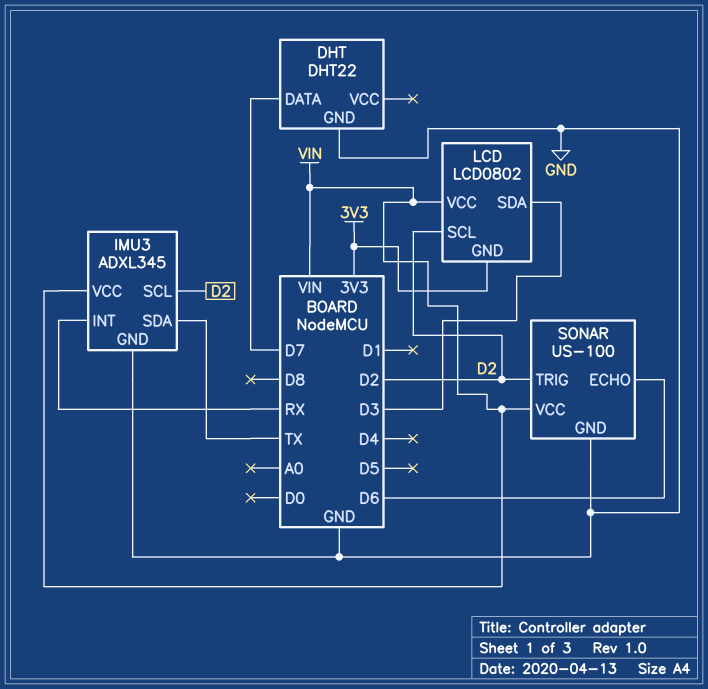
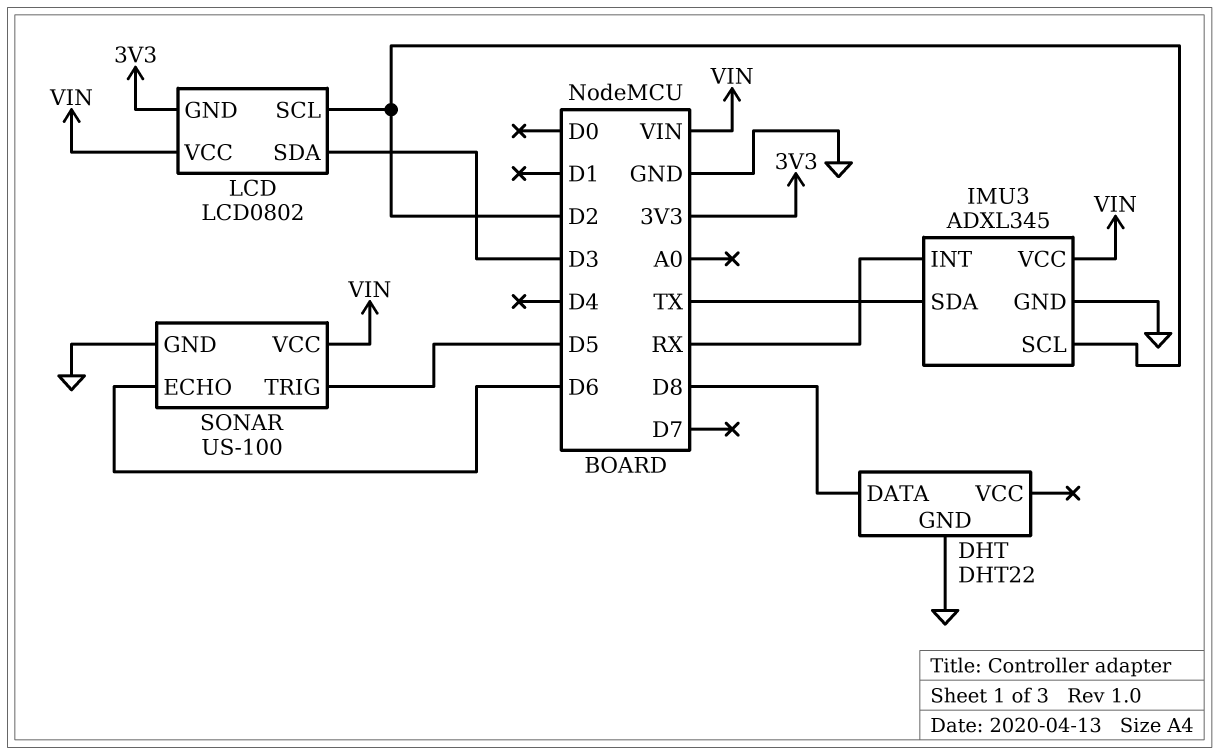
DHT pin DATA: D7 -> D8
SONAR pin TRIG: D2 -> D5

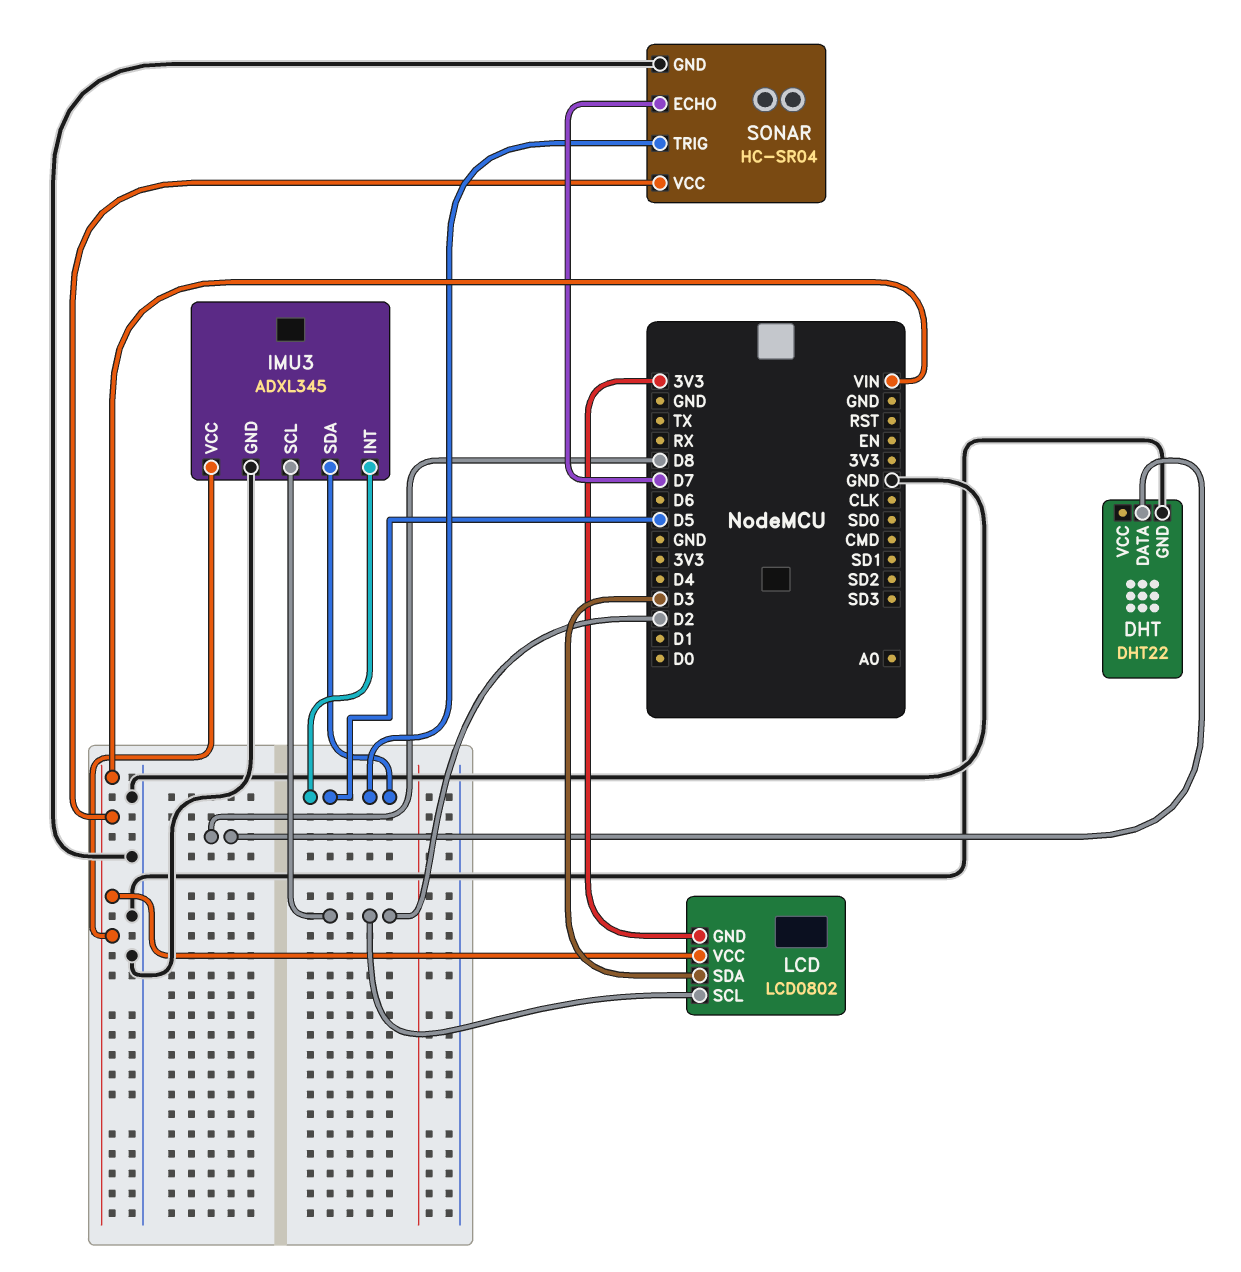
IMU3 pin INT: RX -> D5
IMU3 pin SDA: TX -> D5
SONAR: US-100 -> HC-SR04
SONAR pin ECHO: D6 -> D7

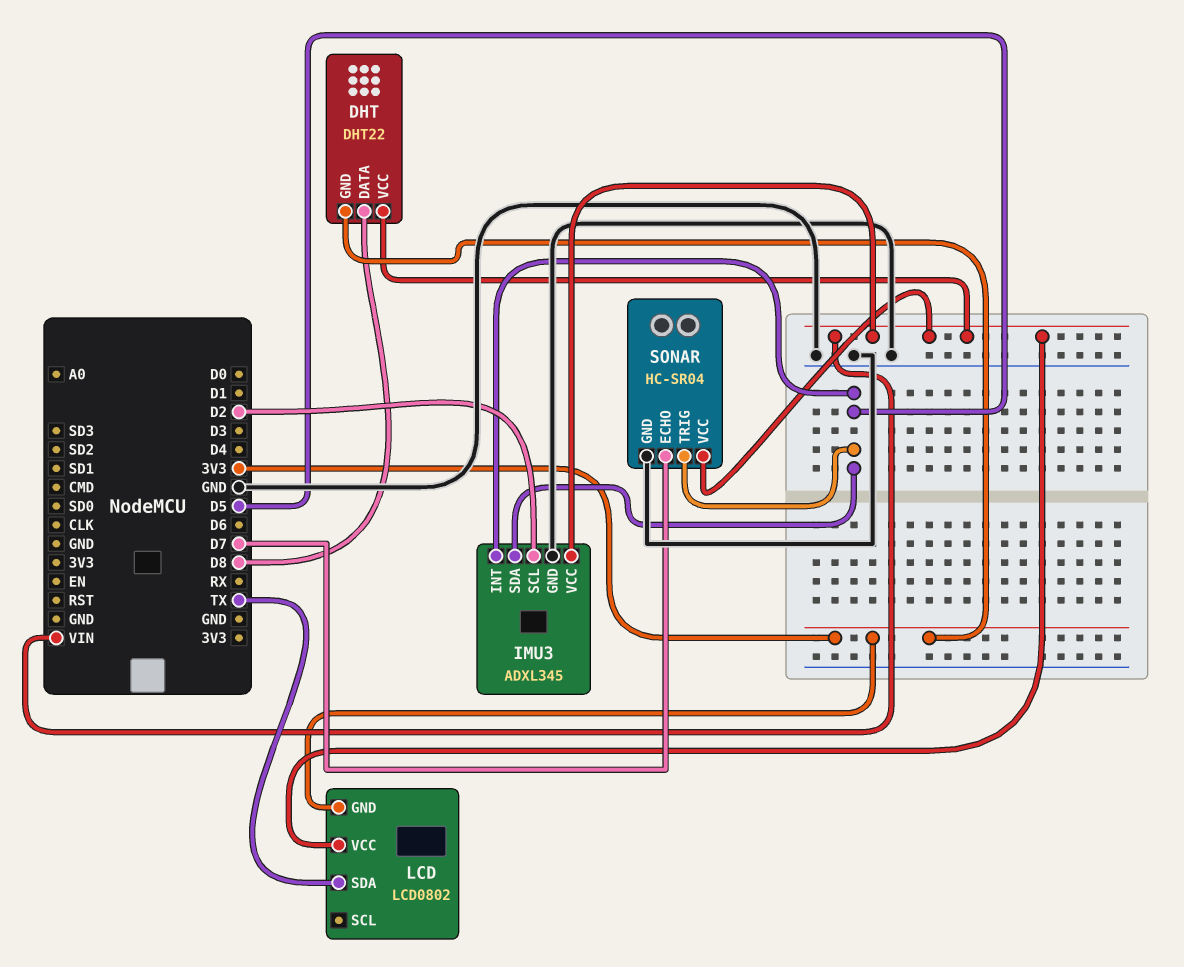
DHT pin GND: GND -> 3V3
DHT pin VCC: none -> VIN
LCD pin SCL: D2 -> none
LCD pin SDA: D3 -> TX

